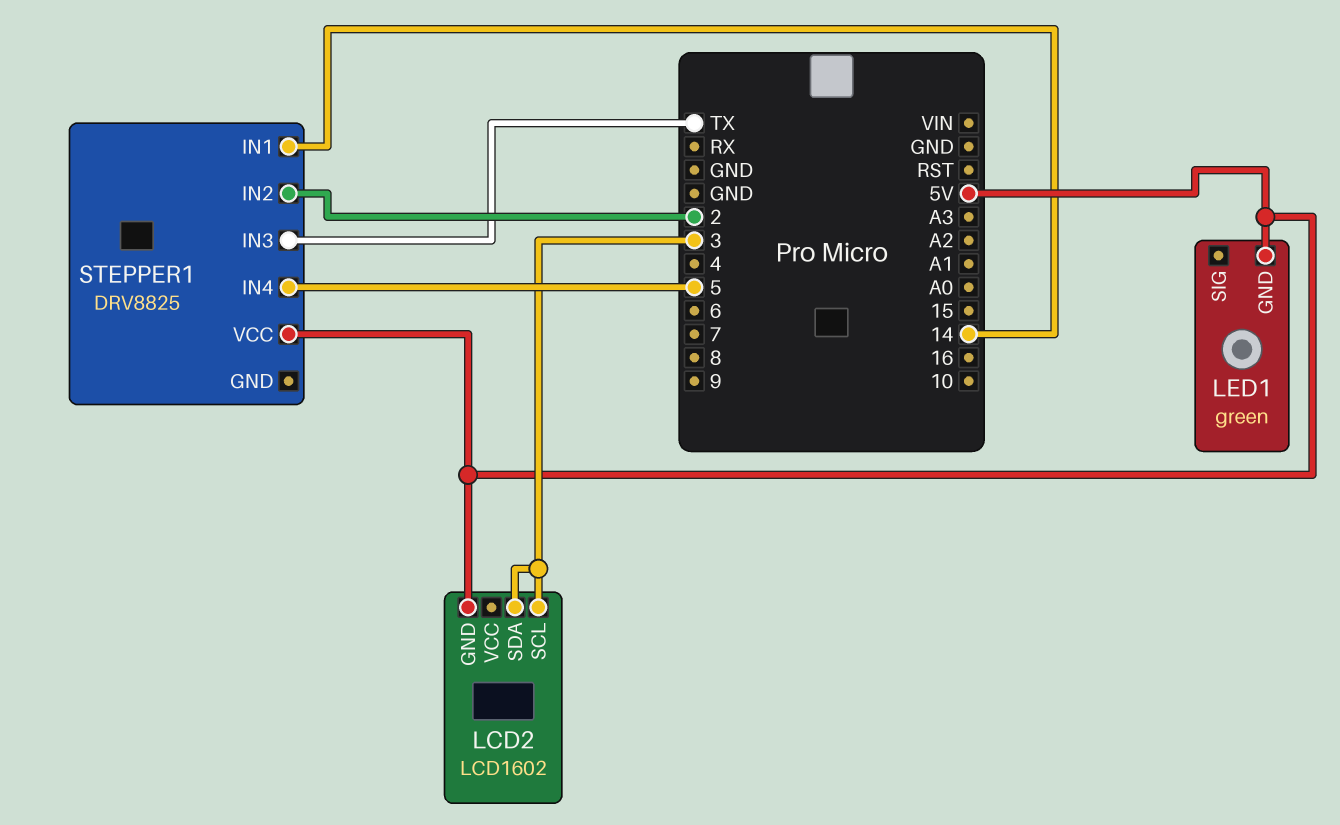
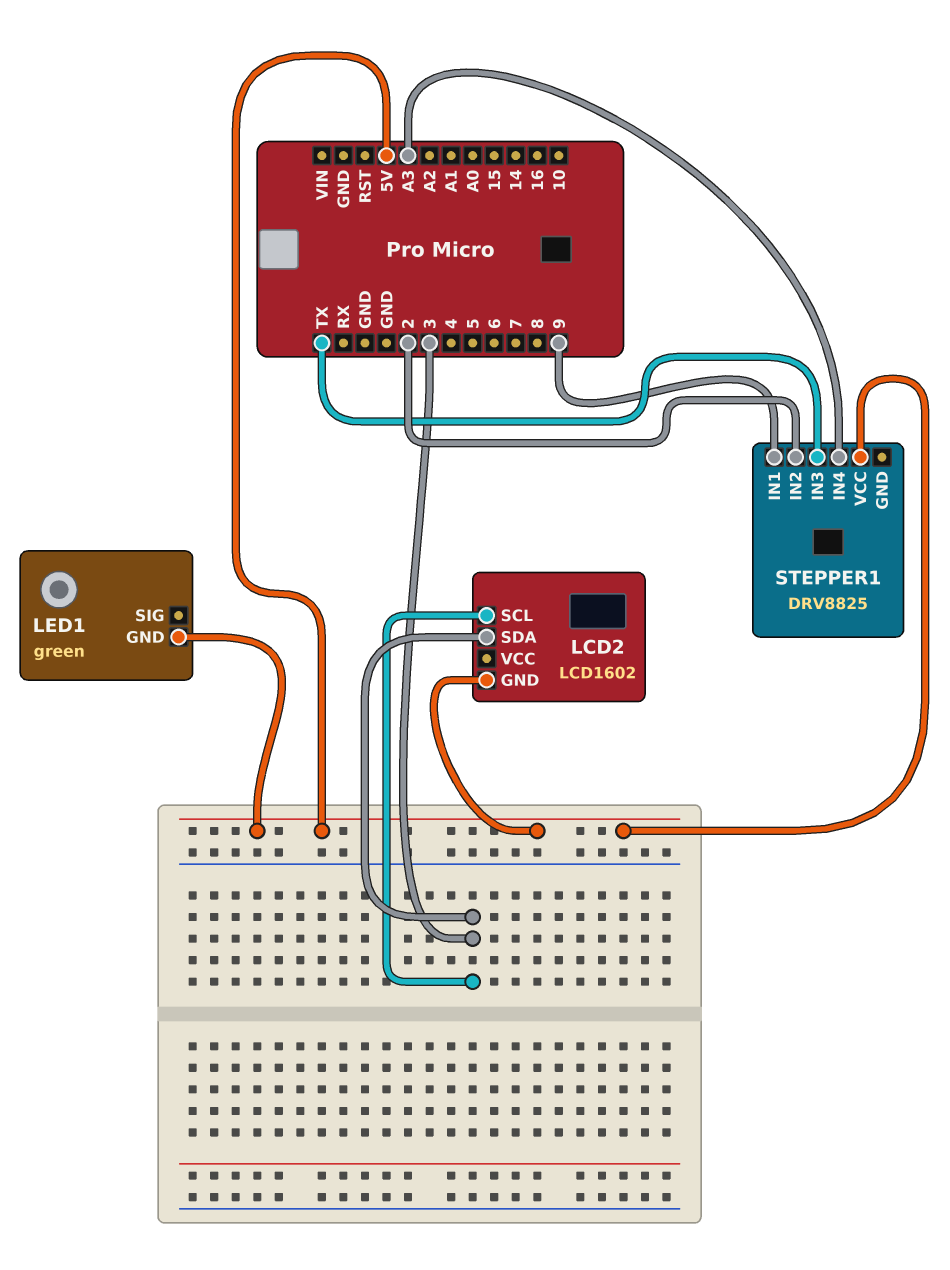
STEPPER1 pin IN1: 14 -> 9
STEPPER1 pin IN4: 5 -> A3

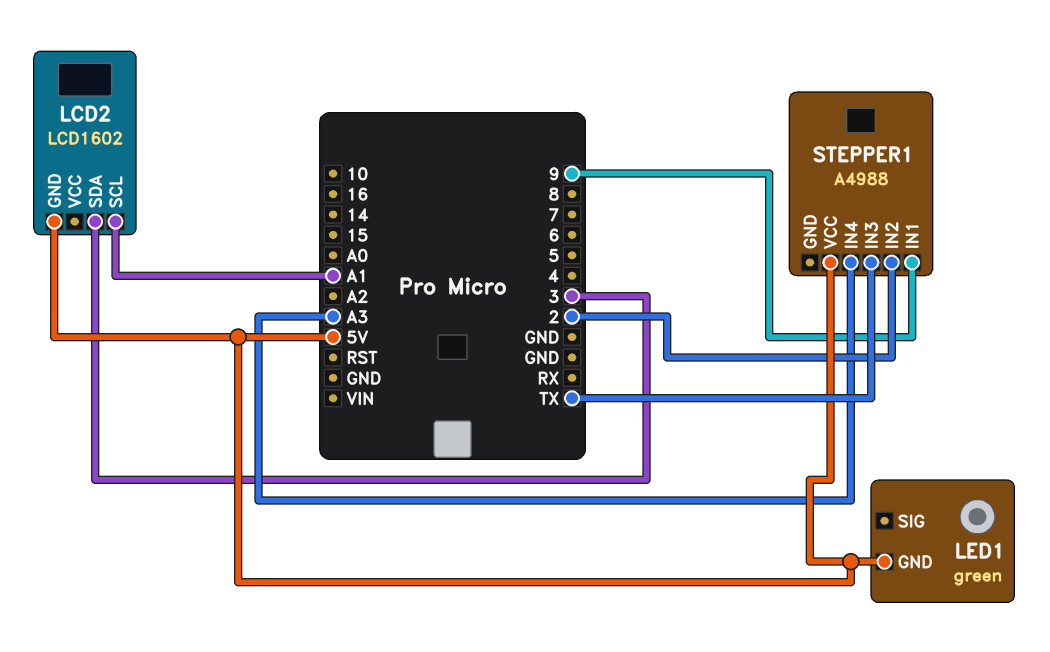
LCD2 pin SCL: 3 -> A1
STEPPER1: DRV8825 -> A4988

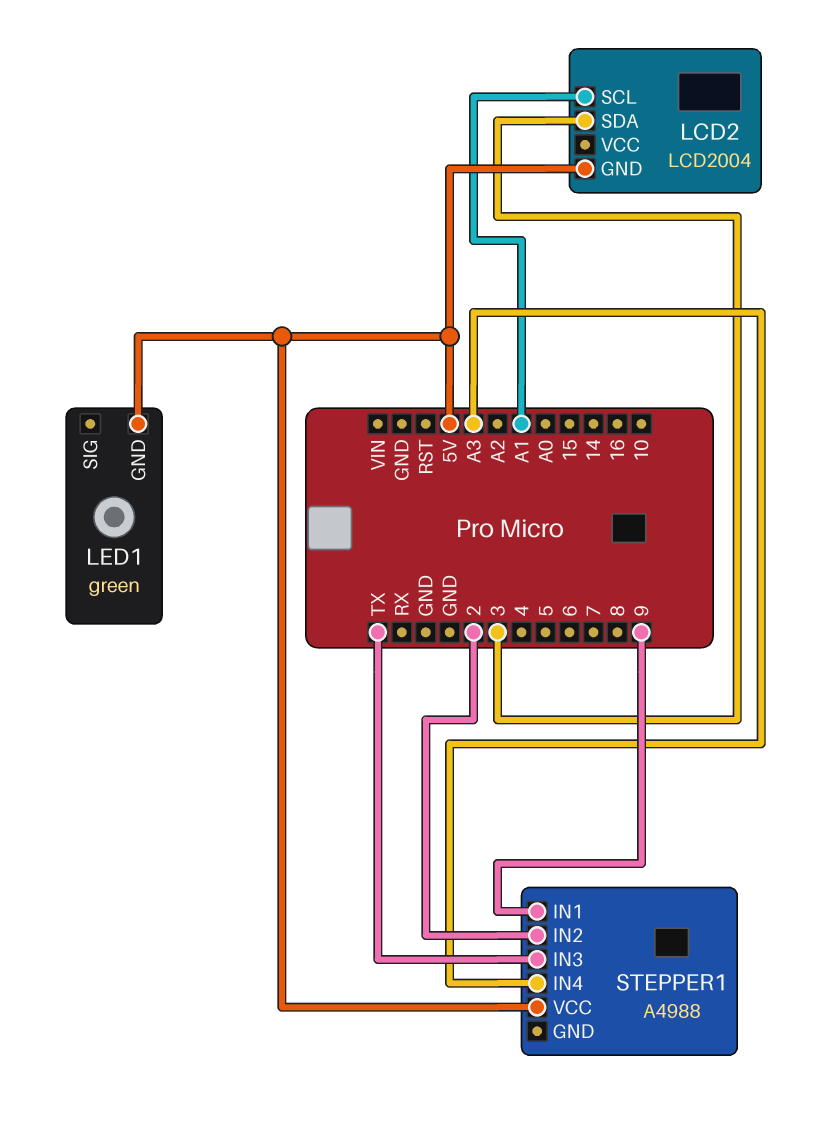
LCD2: LCD1602 -> LCD2004

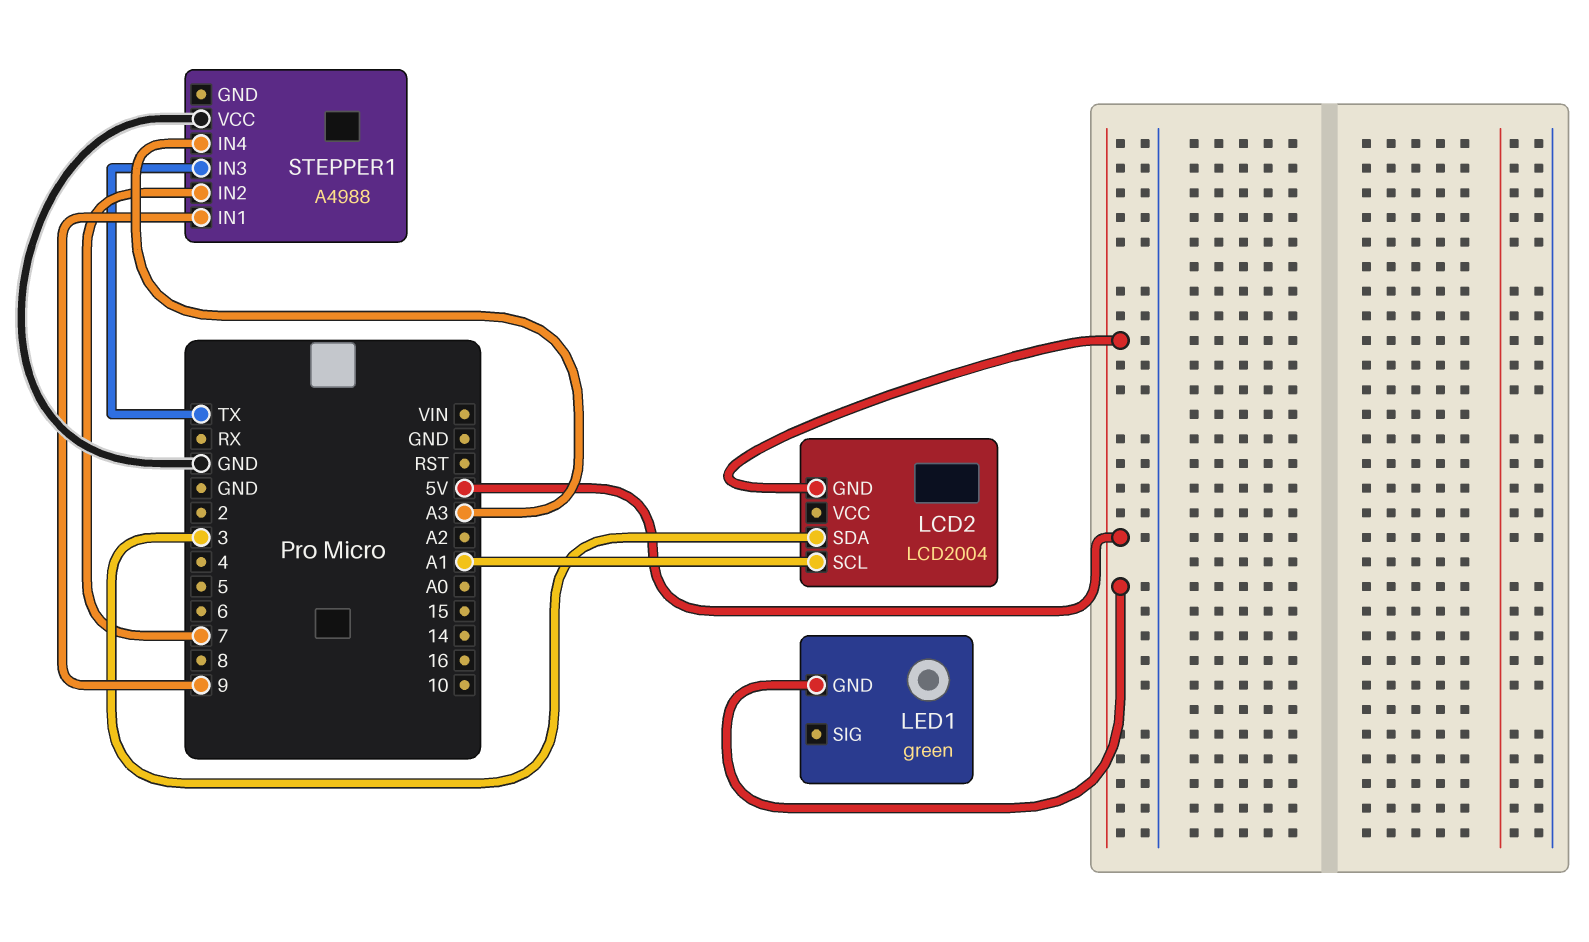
STEPPER1 pin IN2: 2 -> 7
STEPPER1 pin VCC: 5V -> GND

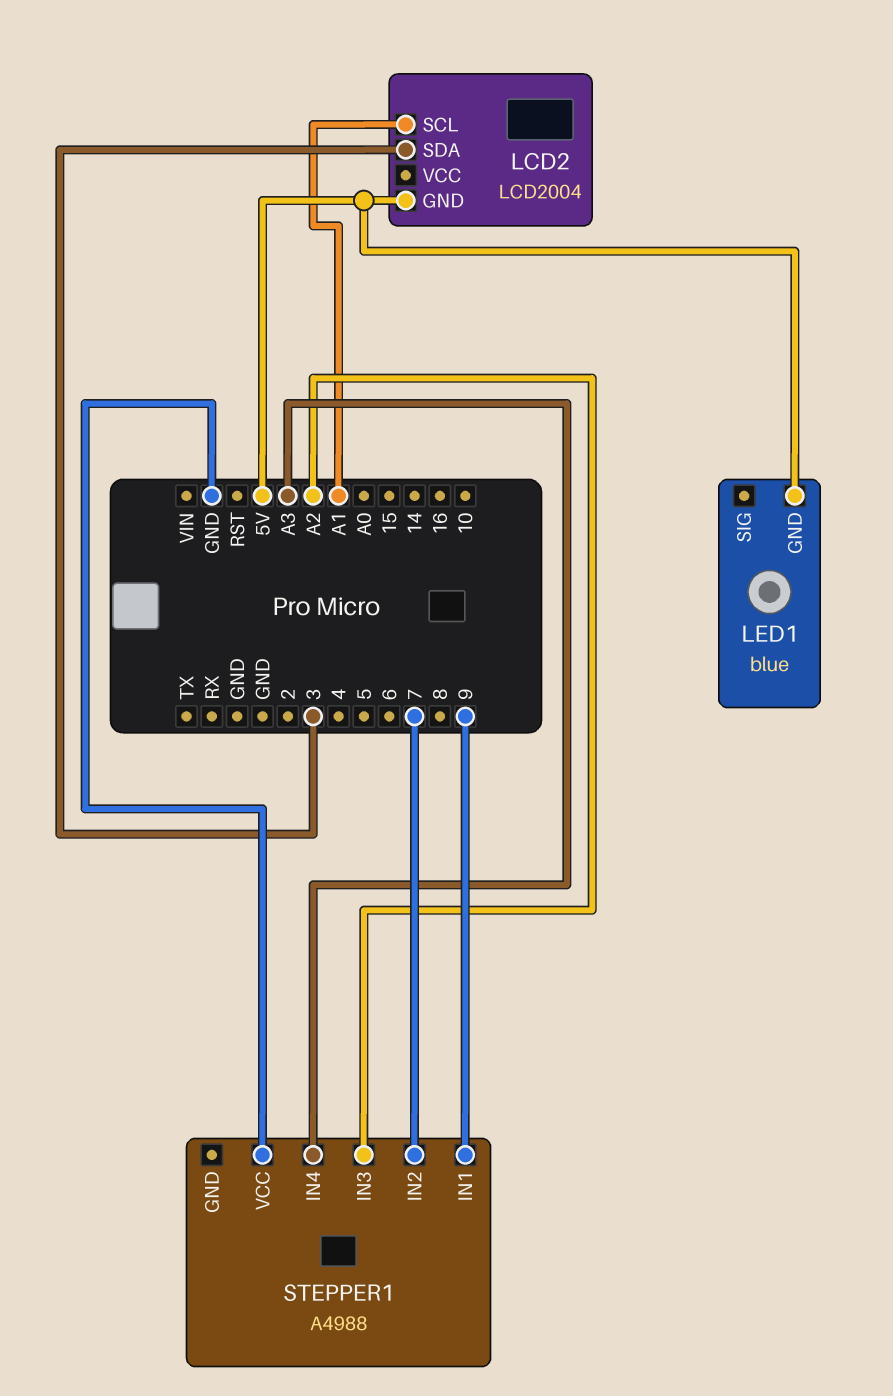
LED1: green -> blue
STEPPER1 pin IN3: TX -> A2

